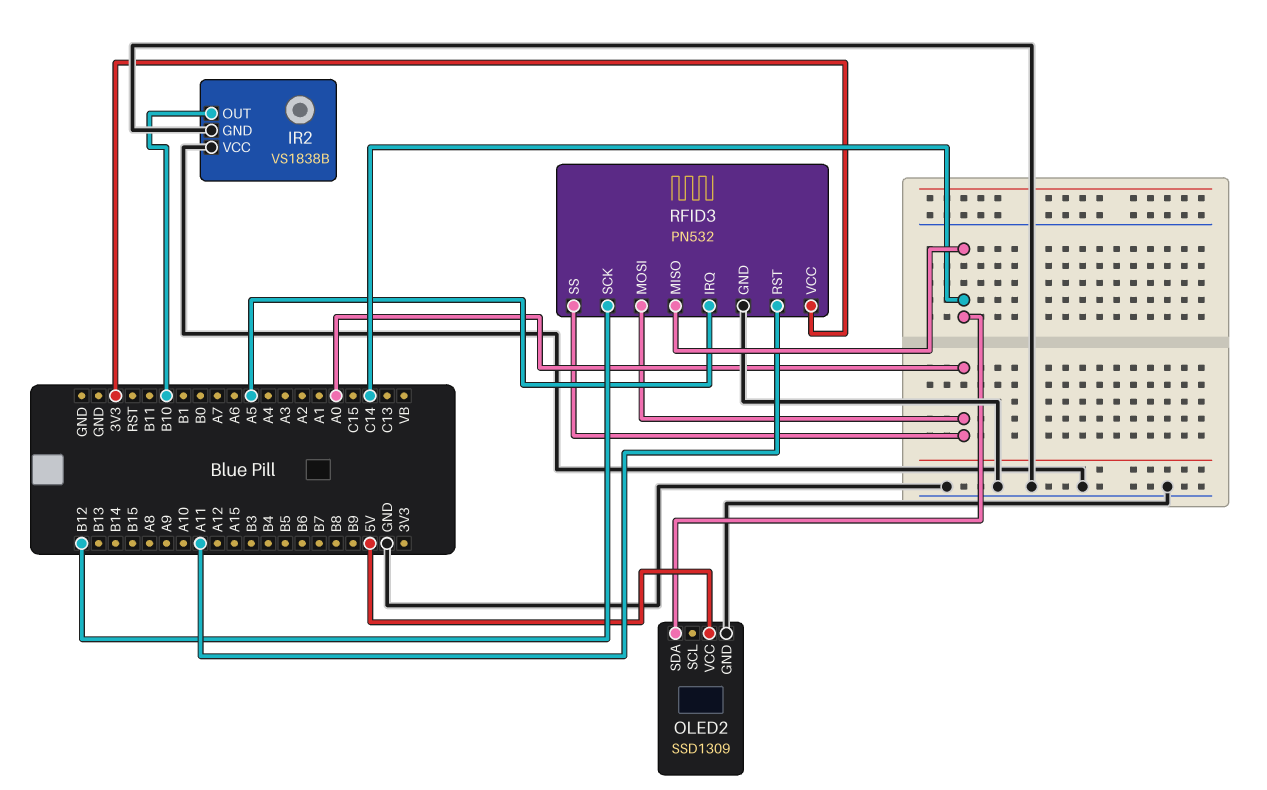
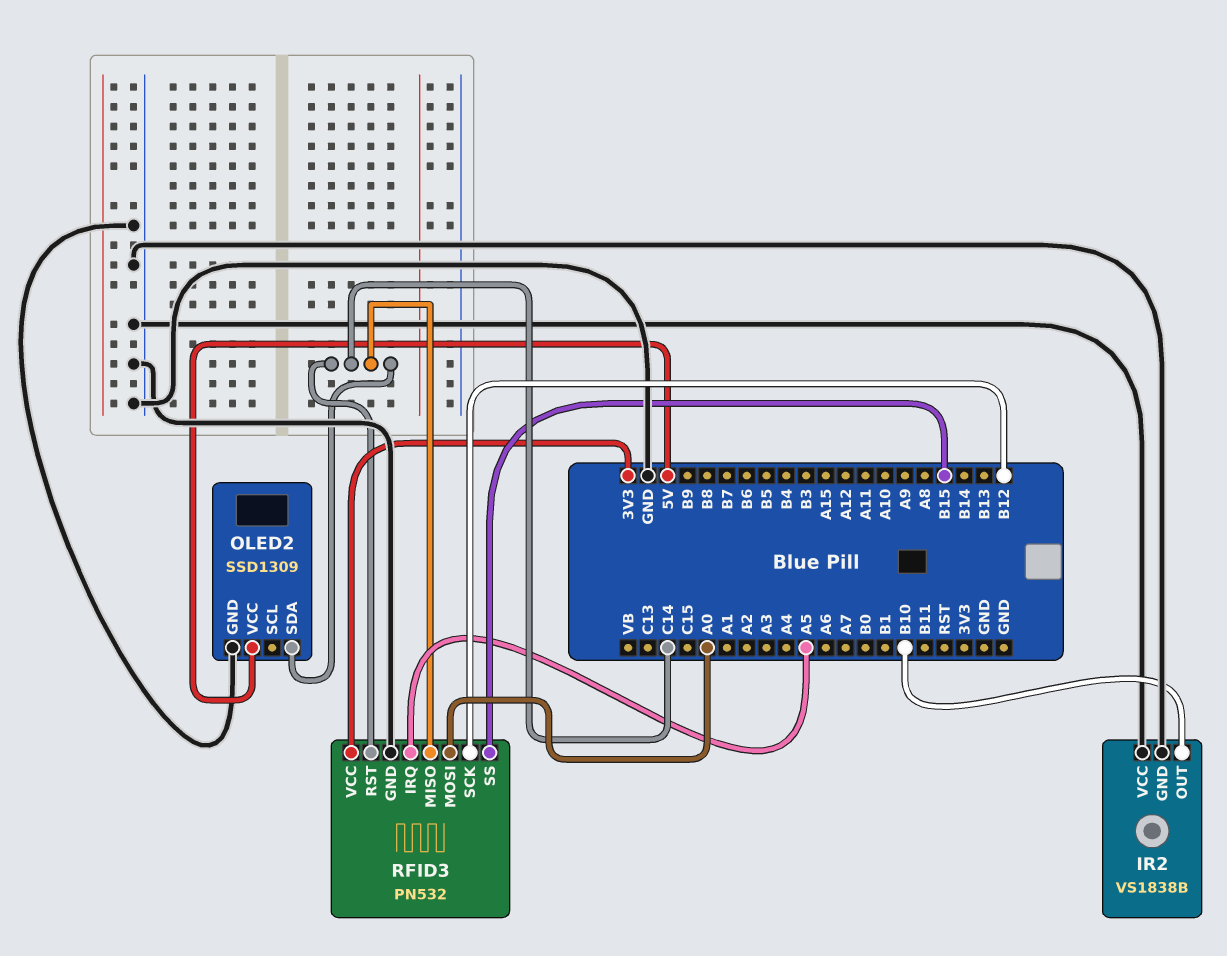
RFID3 pin RST: A11 -> C14
RFID3 pin SS: A0 -> B15

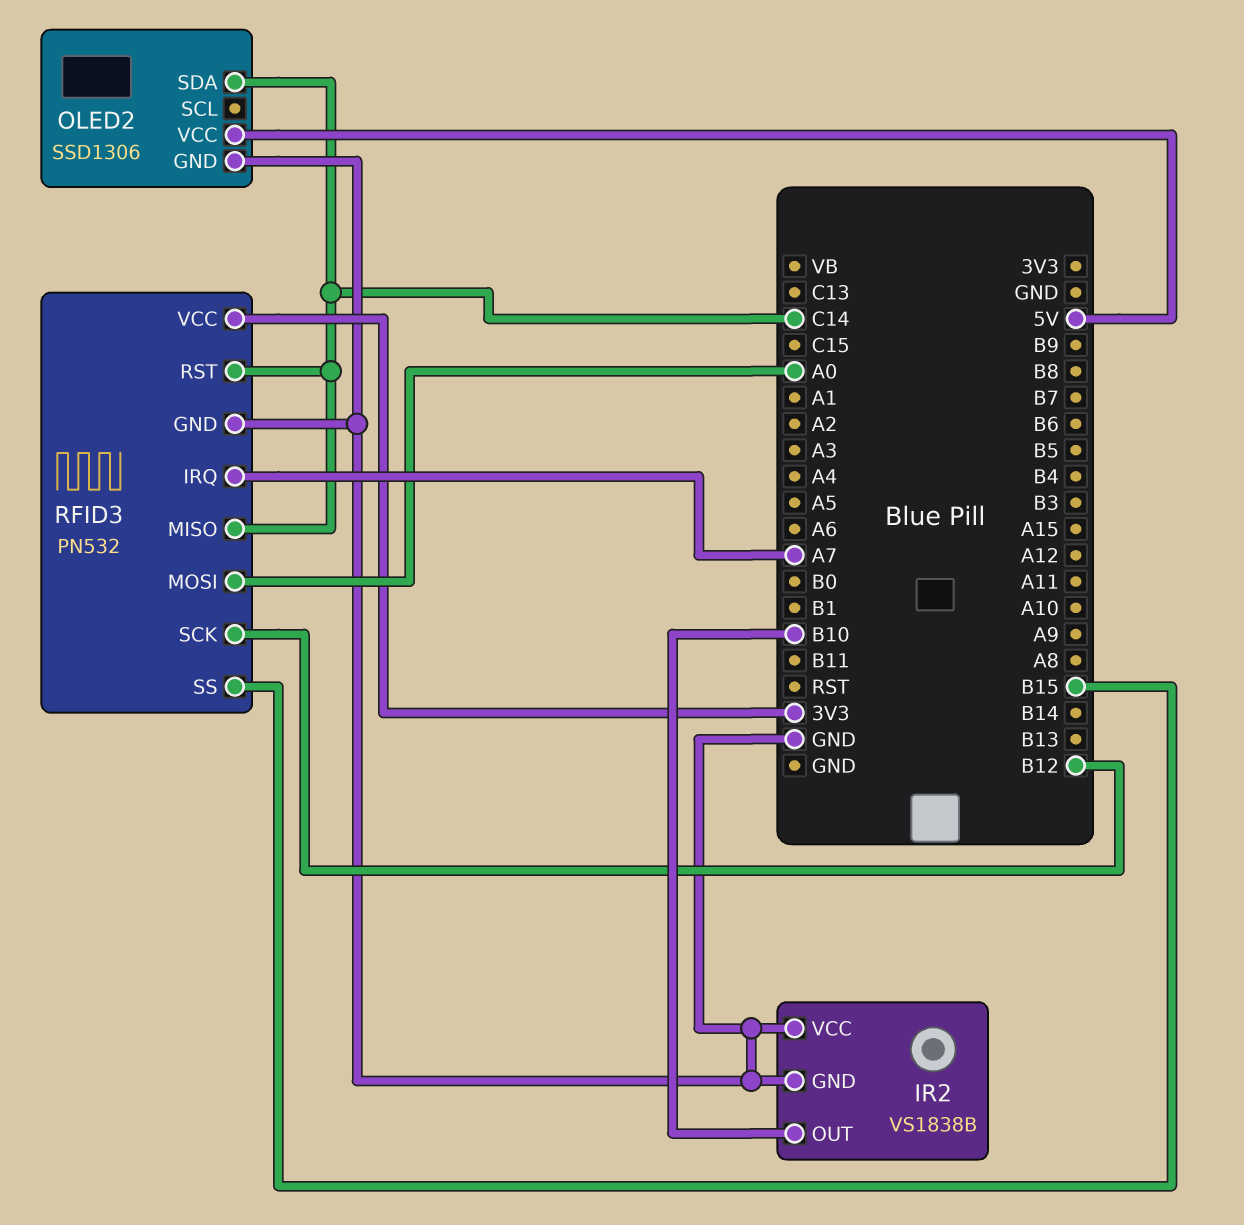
OLED2: SSD1309 -> SSD1306
RFID3 pin IRQ: A5 -> A7

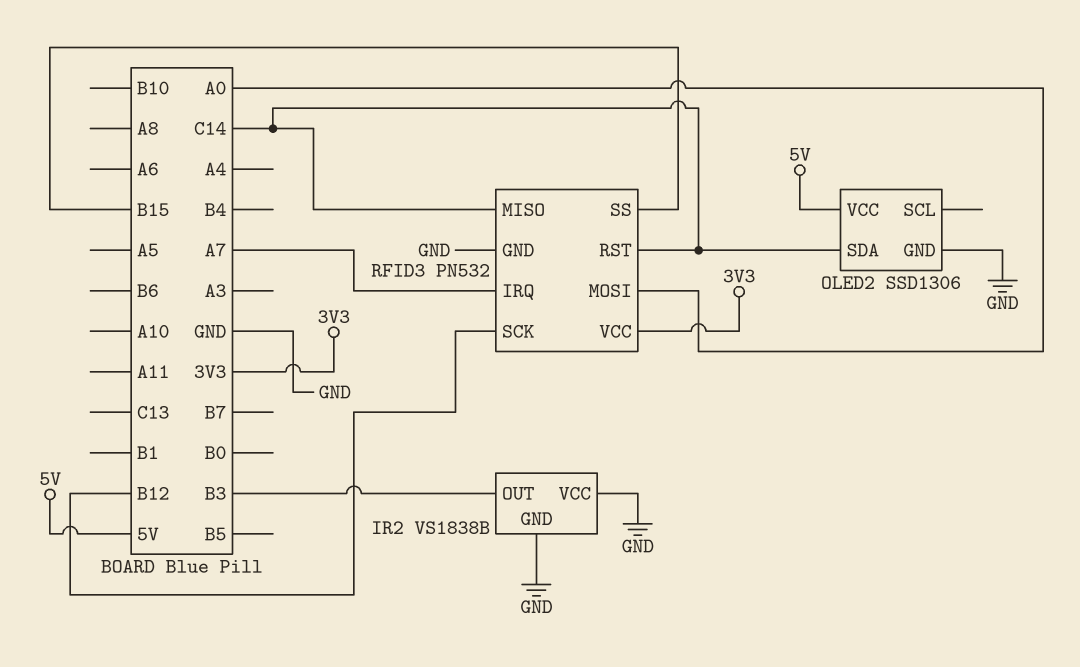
IR2 pin OUT: B10 -> B3

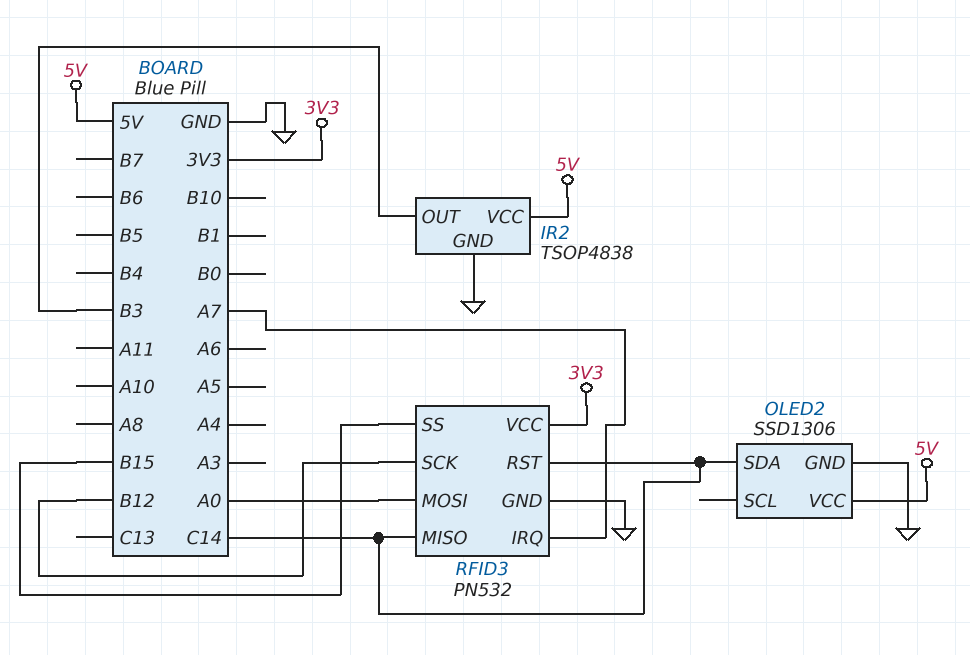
IR2: VS1838B -> TSOP4838
IR2 pin VCC: GND -> 5V

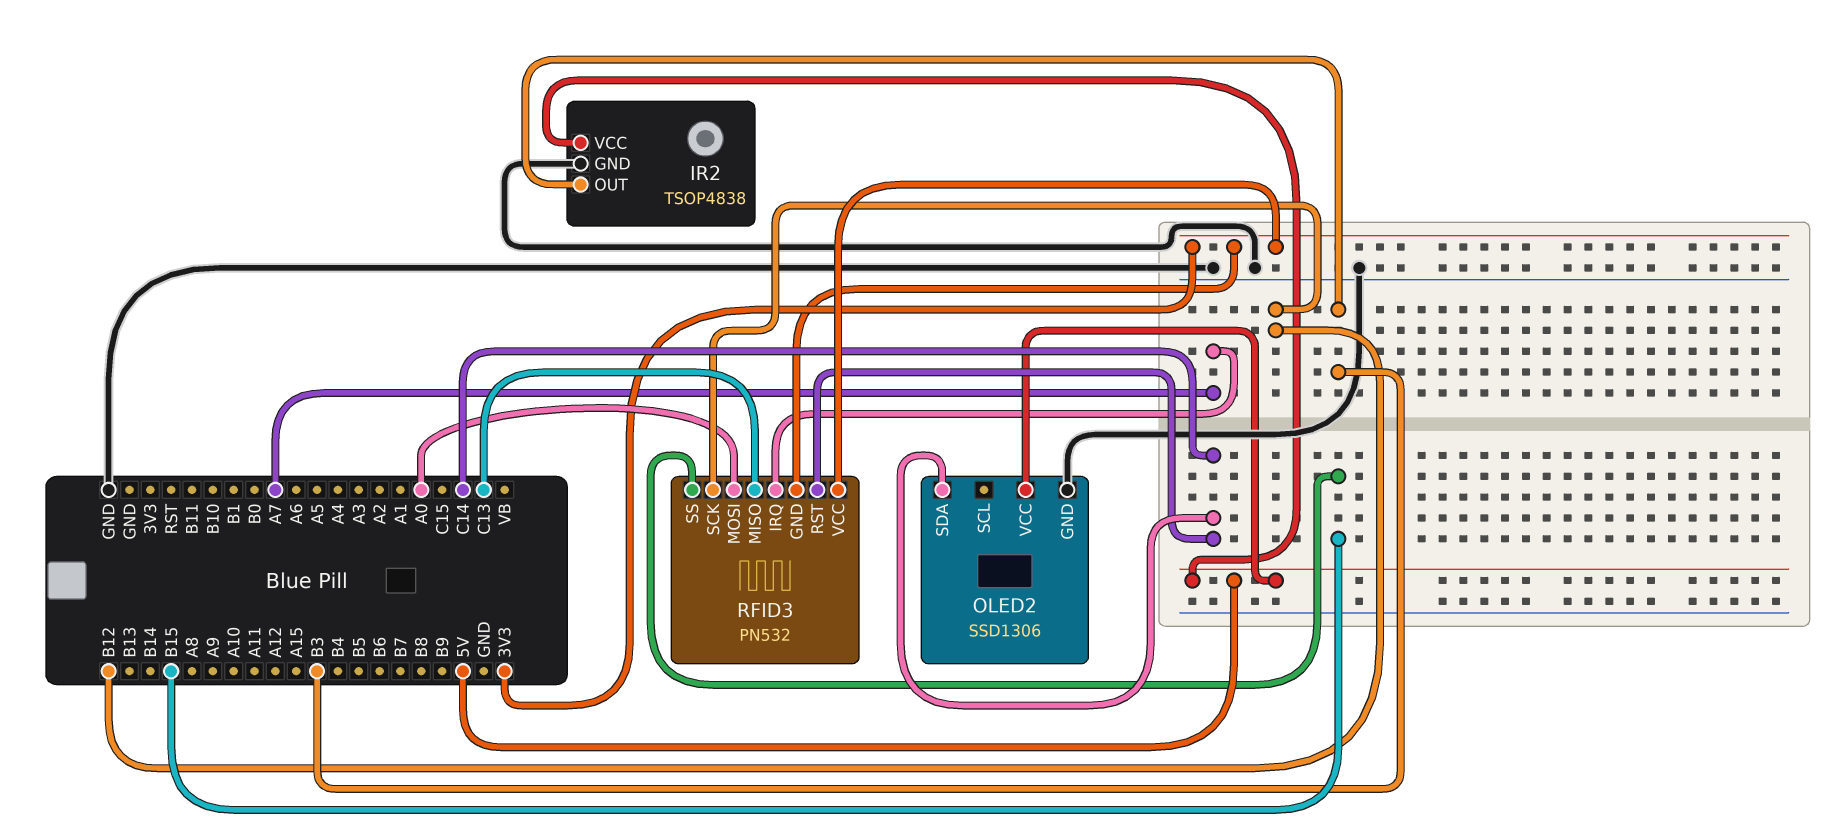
RFID3 pin GND: GND -> 3V3
RFID3 pin MISO: C14 -> C13

